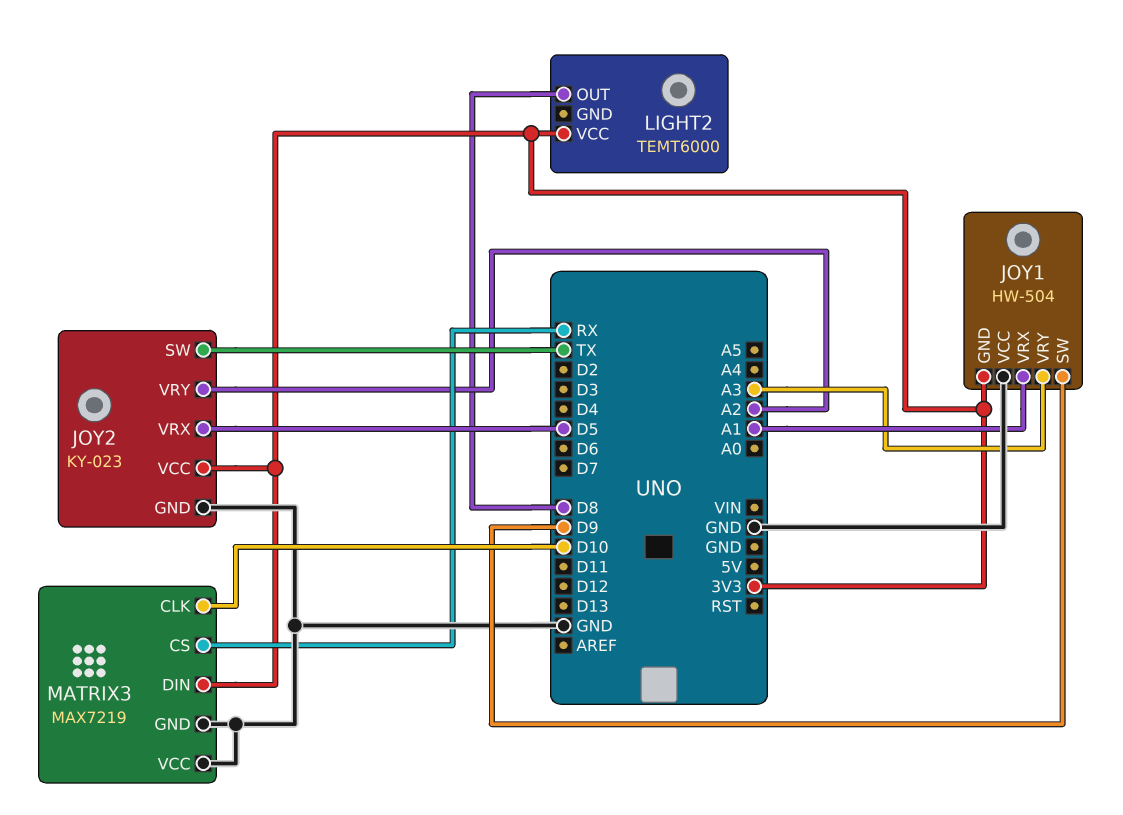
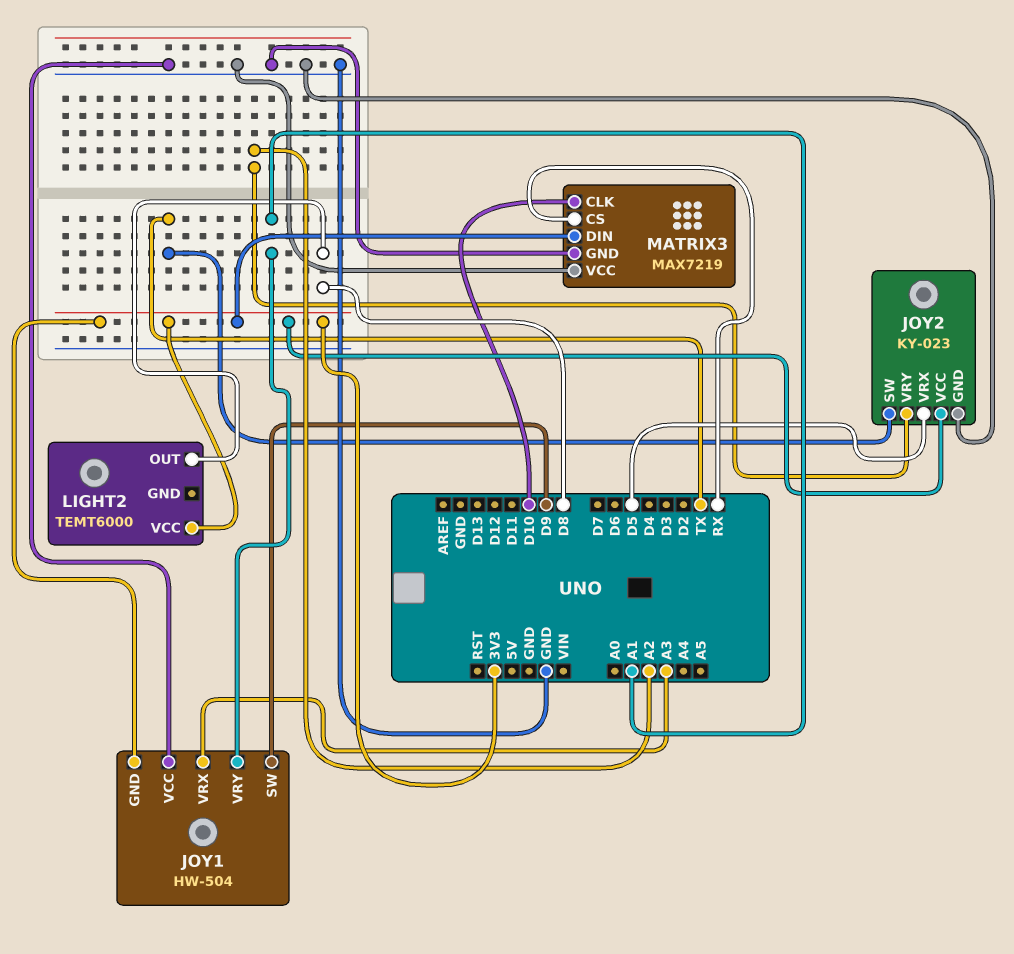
JOY1 pin VRX: A1 -> A3
JOY1 pin VRY: A3 -> A1

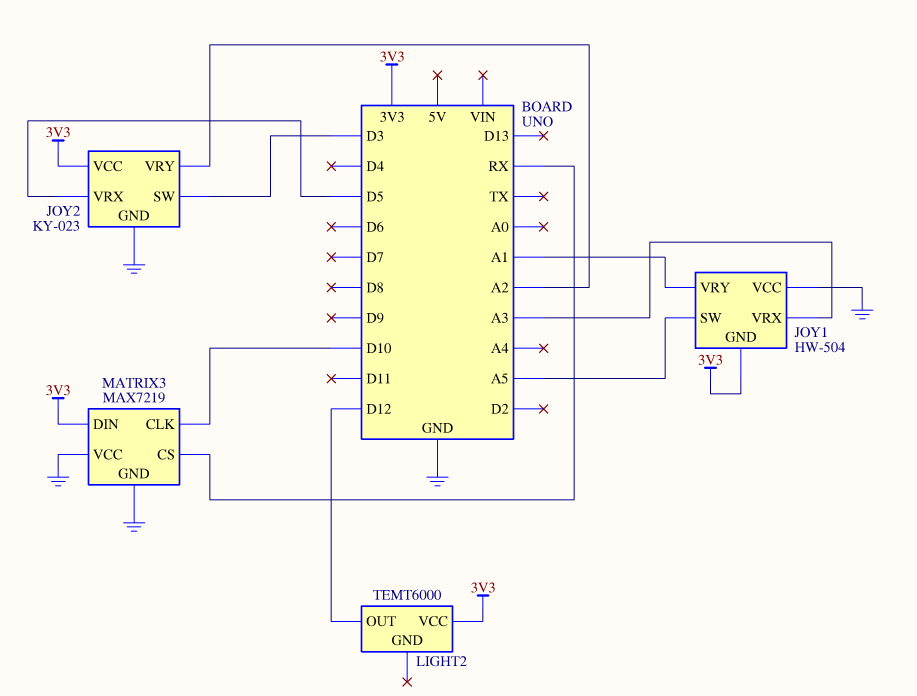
JOY1 pin SW: D9 -> A5
JOY2 pin SW: TX -> D3
LIGHT2 pin OUT: D8 -> D12

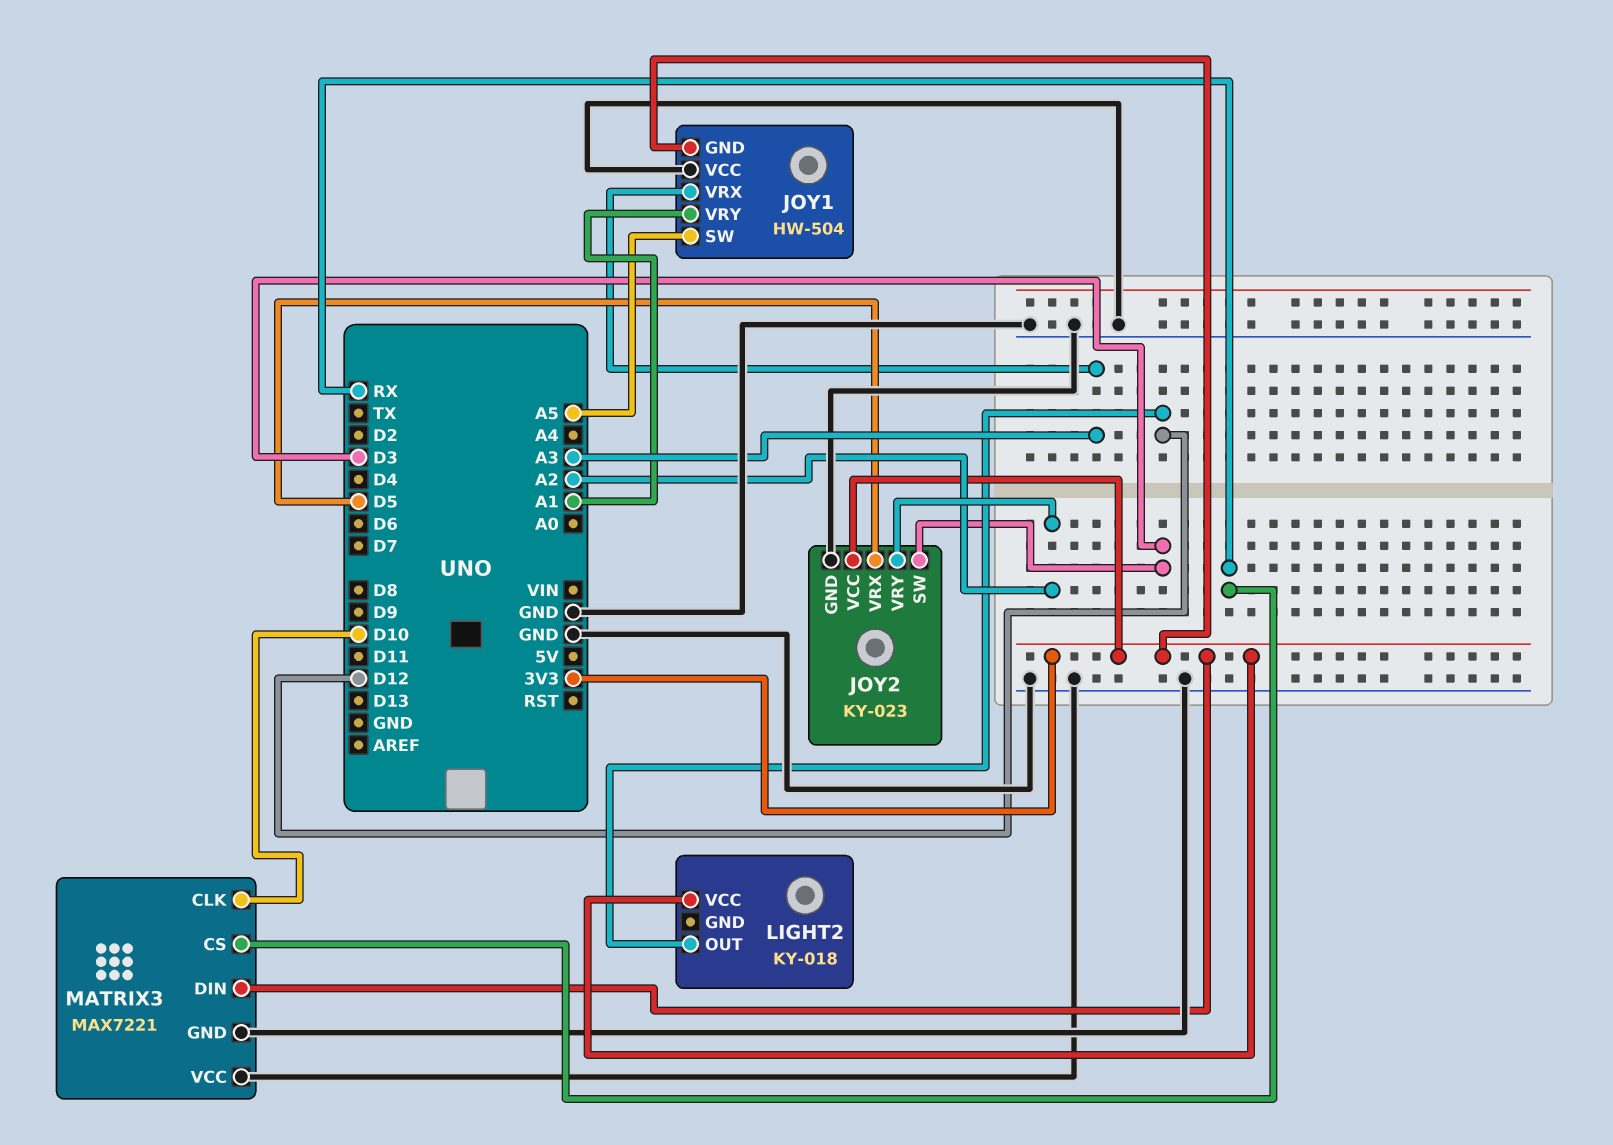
LIGHT2: TEMT6000 -> KY-018
MATRIX3: MAX7219 -> MAX7221

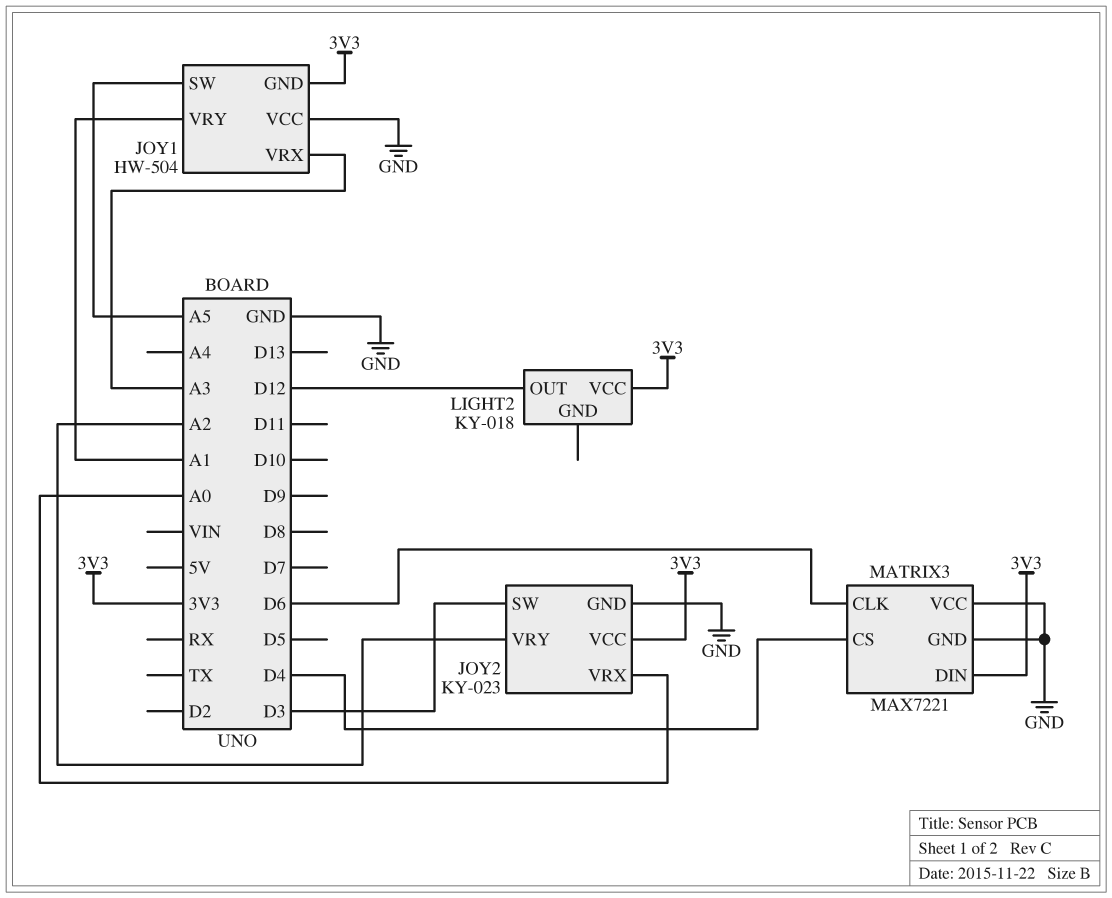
JOY2 pin VRX: D5 -> A0
MATRIX3 pin CLK: D10 -> D6
MATRIX3 pin CS: RX -> D4

